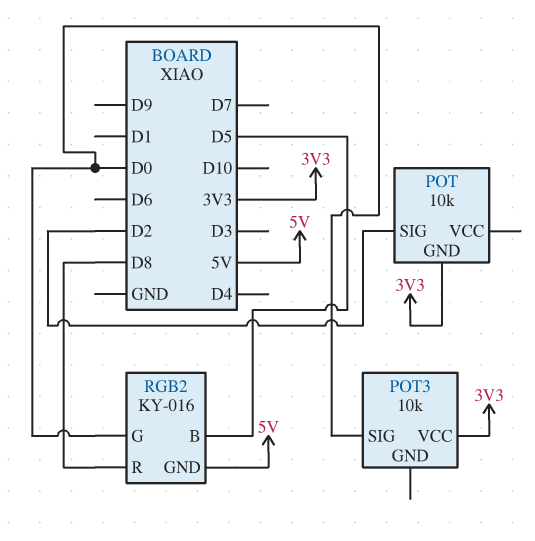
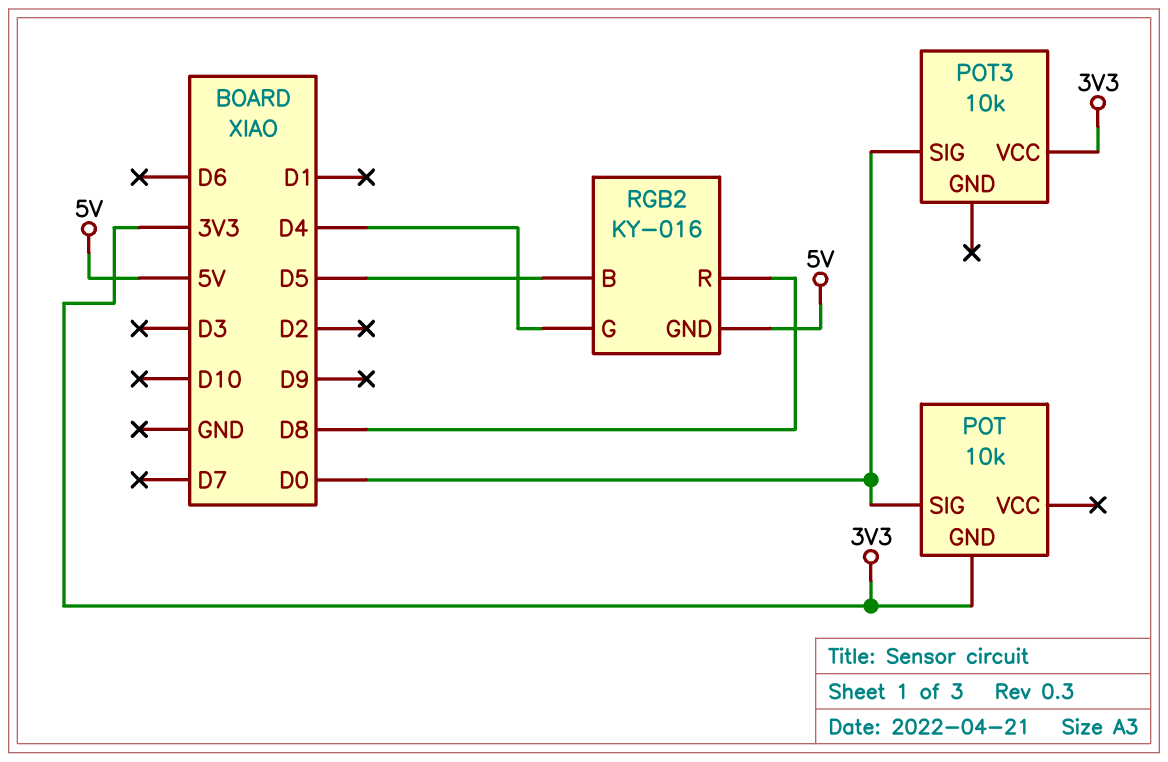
POT pin SIG: D2 -> D0
RGB2 pin G: D0 -> D4

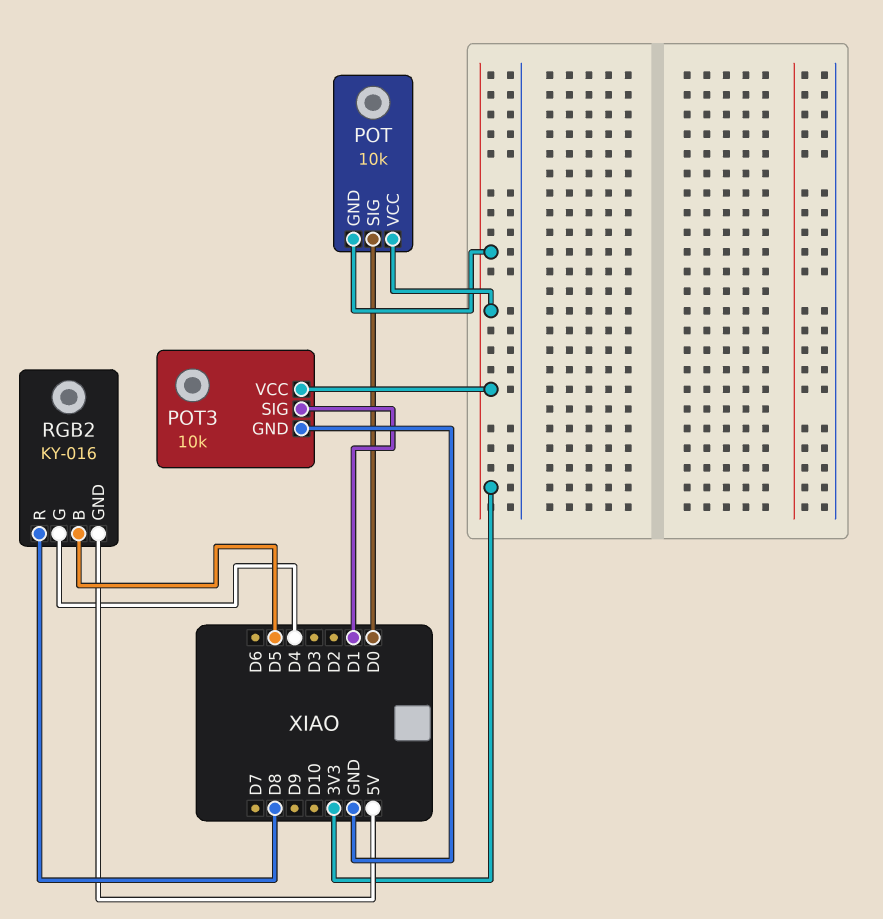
POT pin VCC: none -> 3V3
POT3 pin GND: none -> GND
POT3 pin SIG: D0 -> D1

